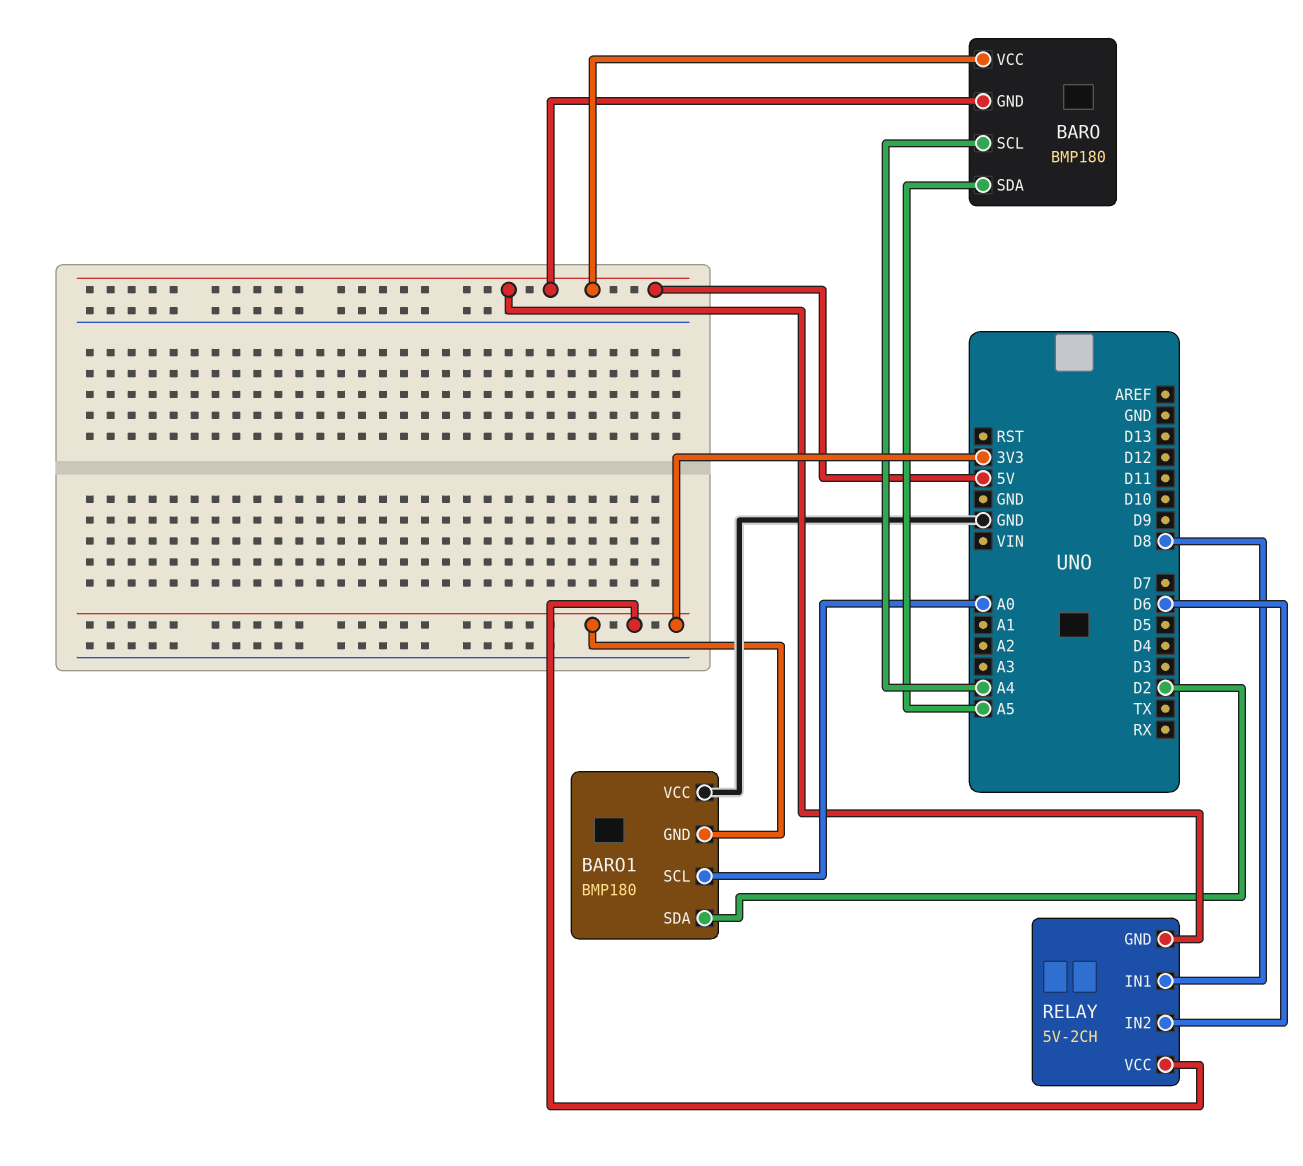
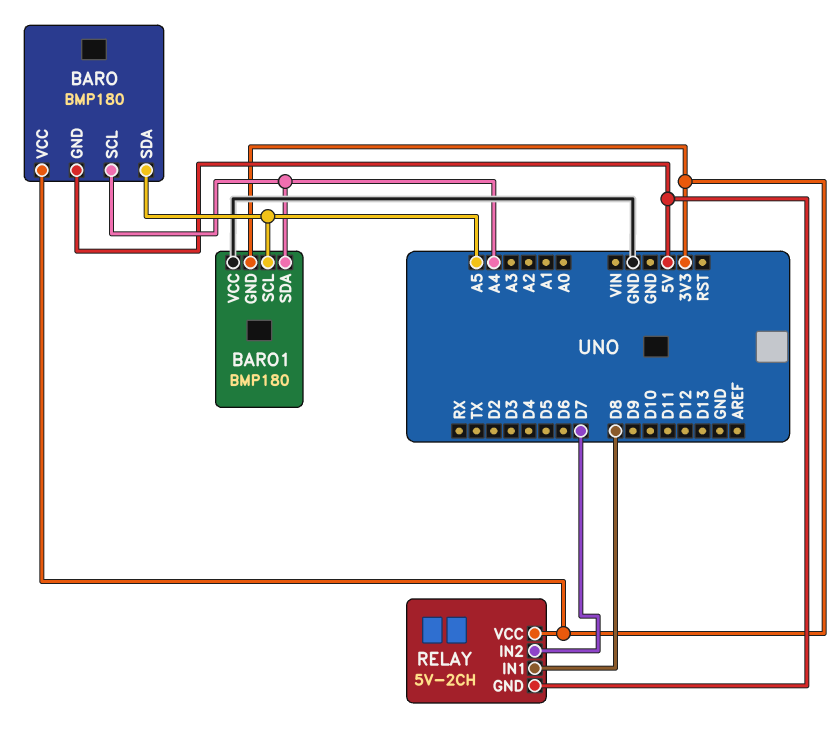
BARO pin VCC: 5V -> 3V3
BARO1 pin SCL: A0 -> A5
BARO1 pin SDA: D2 -> A4
RELAY pin IN2: D6 -> D7

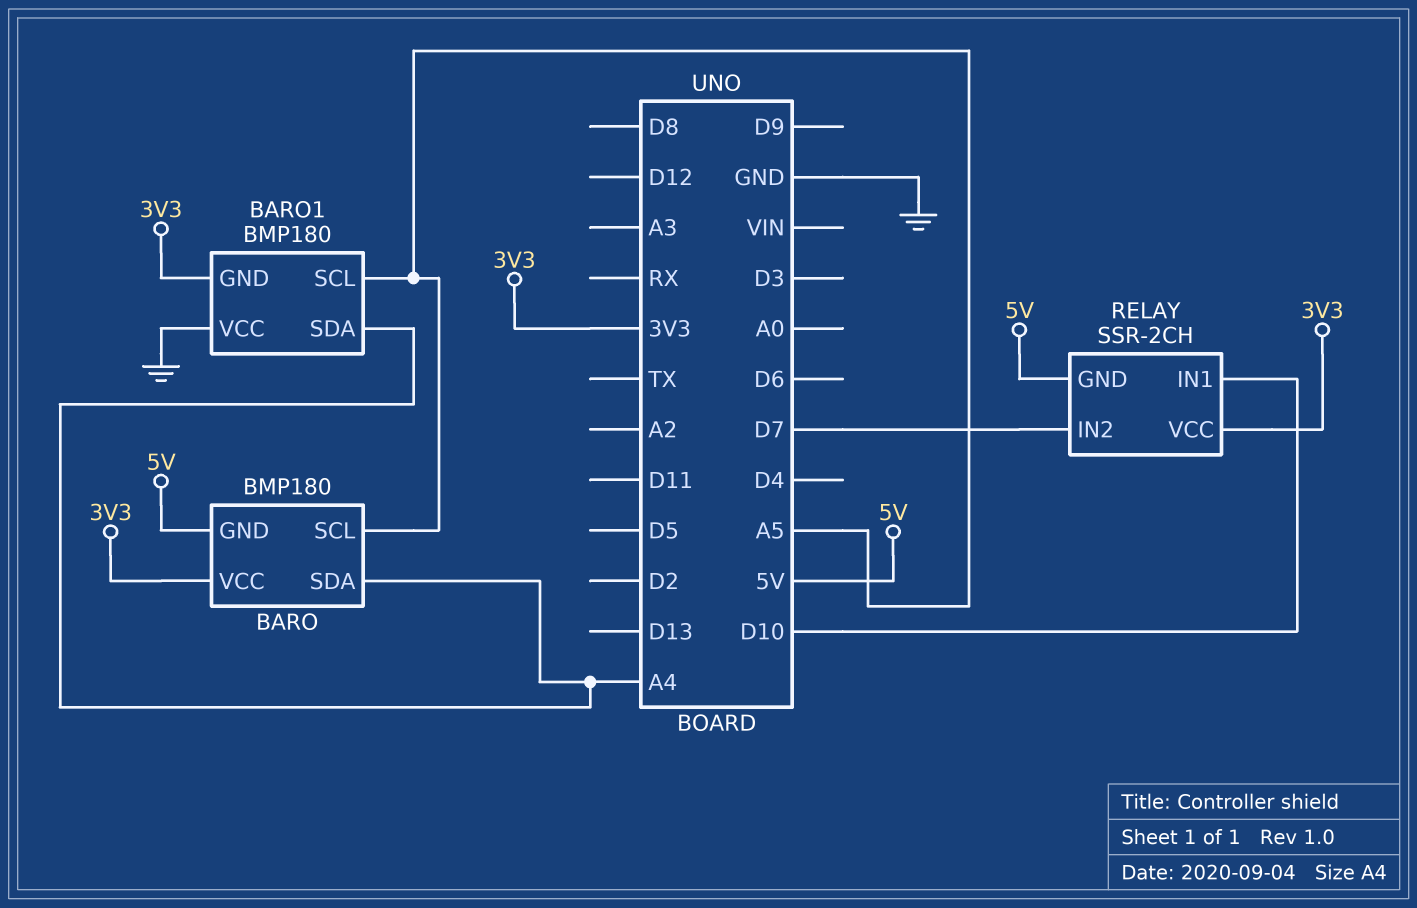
BARO pin SCL: A4 -> A5
BARO pin SDA: A5 -> A4
RELAY: 5V-2CH -> SSR-2CH
RELAY pin IN1: D8 -> D10

